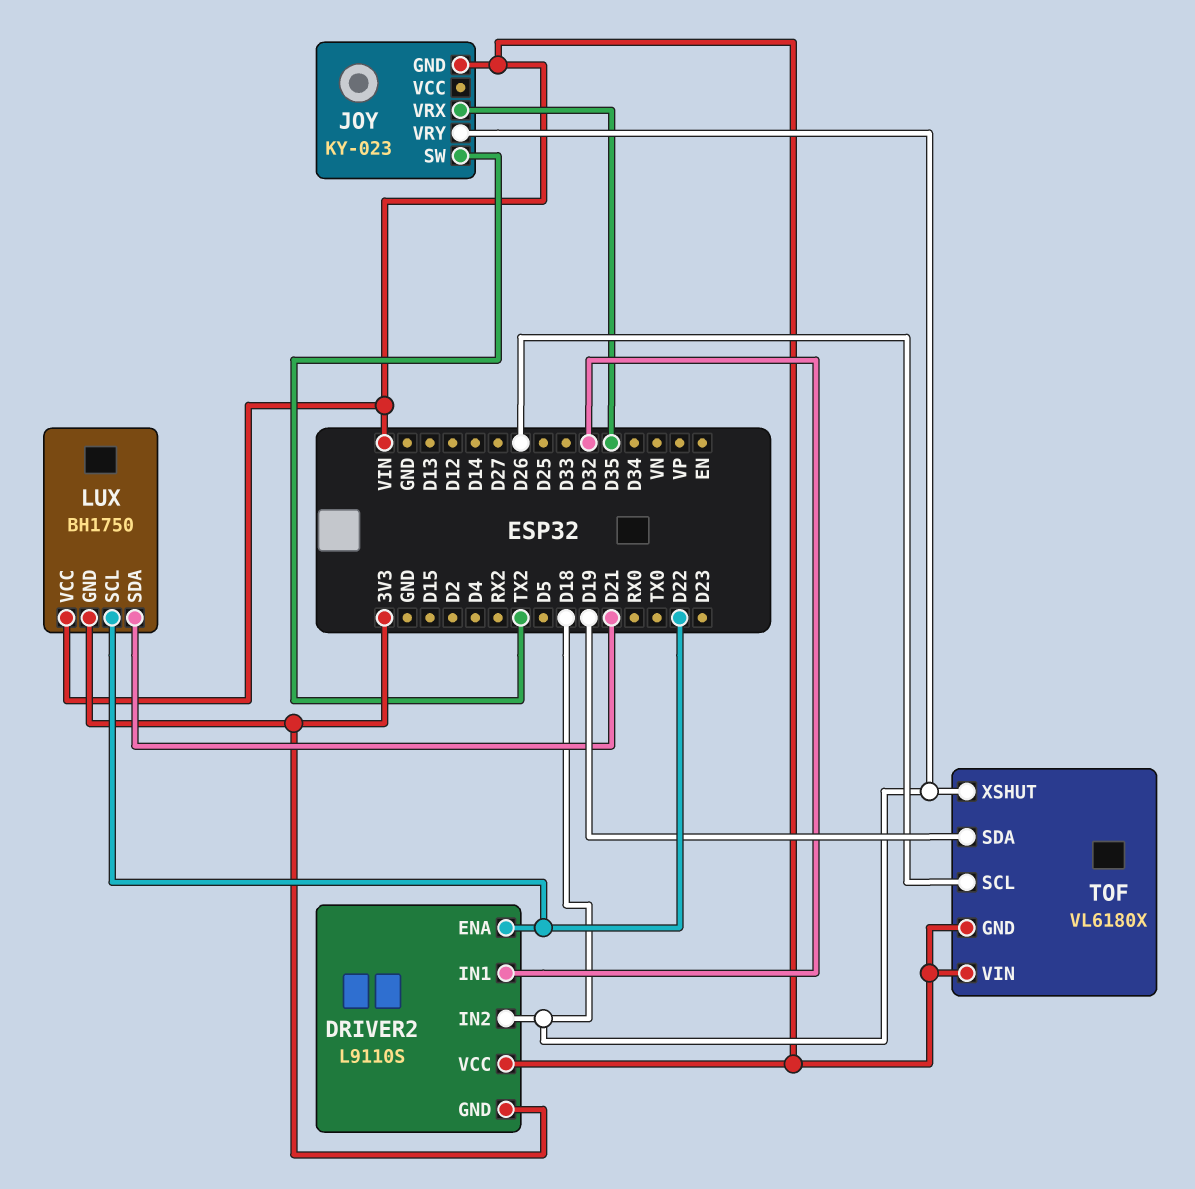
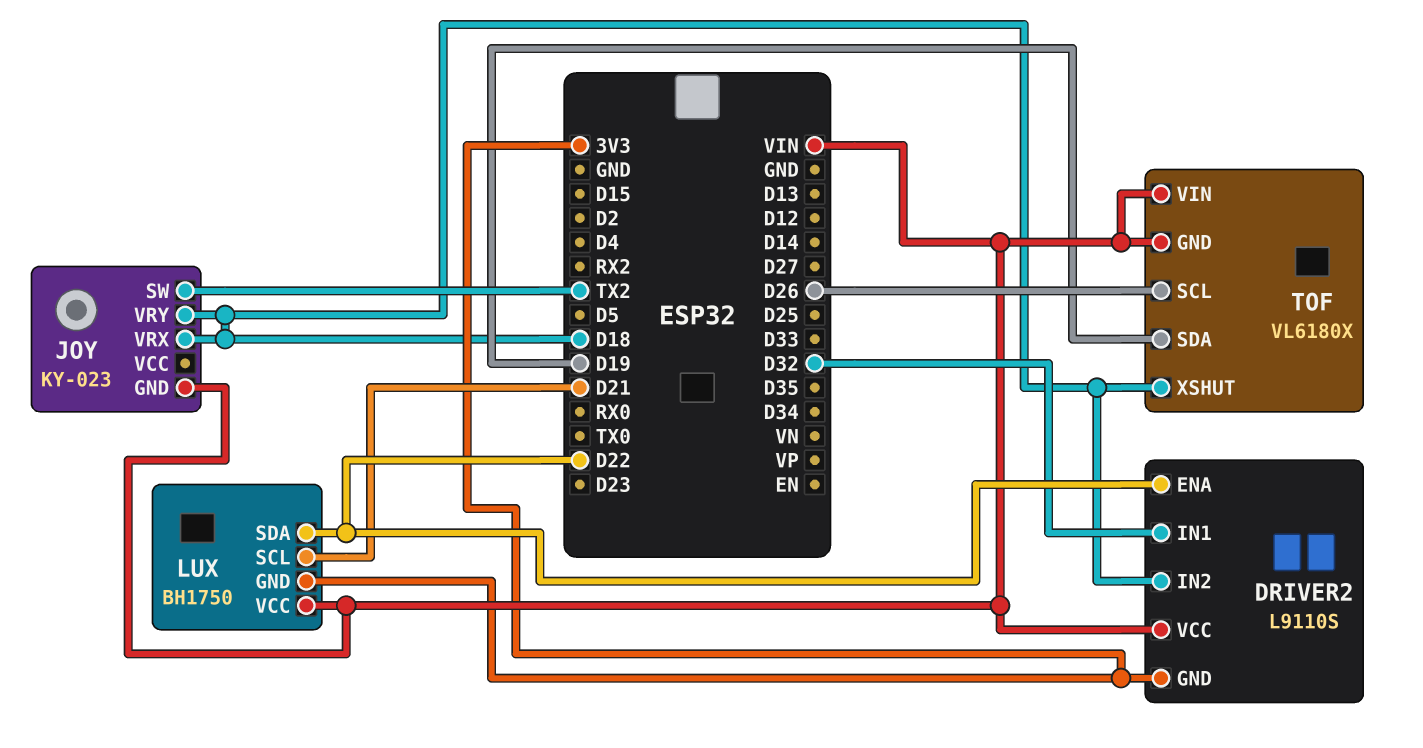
JOY pin VRX: D35 -> D18
LUX pin SCL: D22 -> D21
LUX pin SDA: D21 -> D22

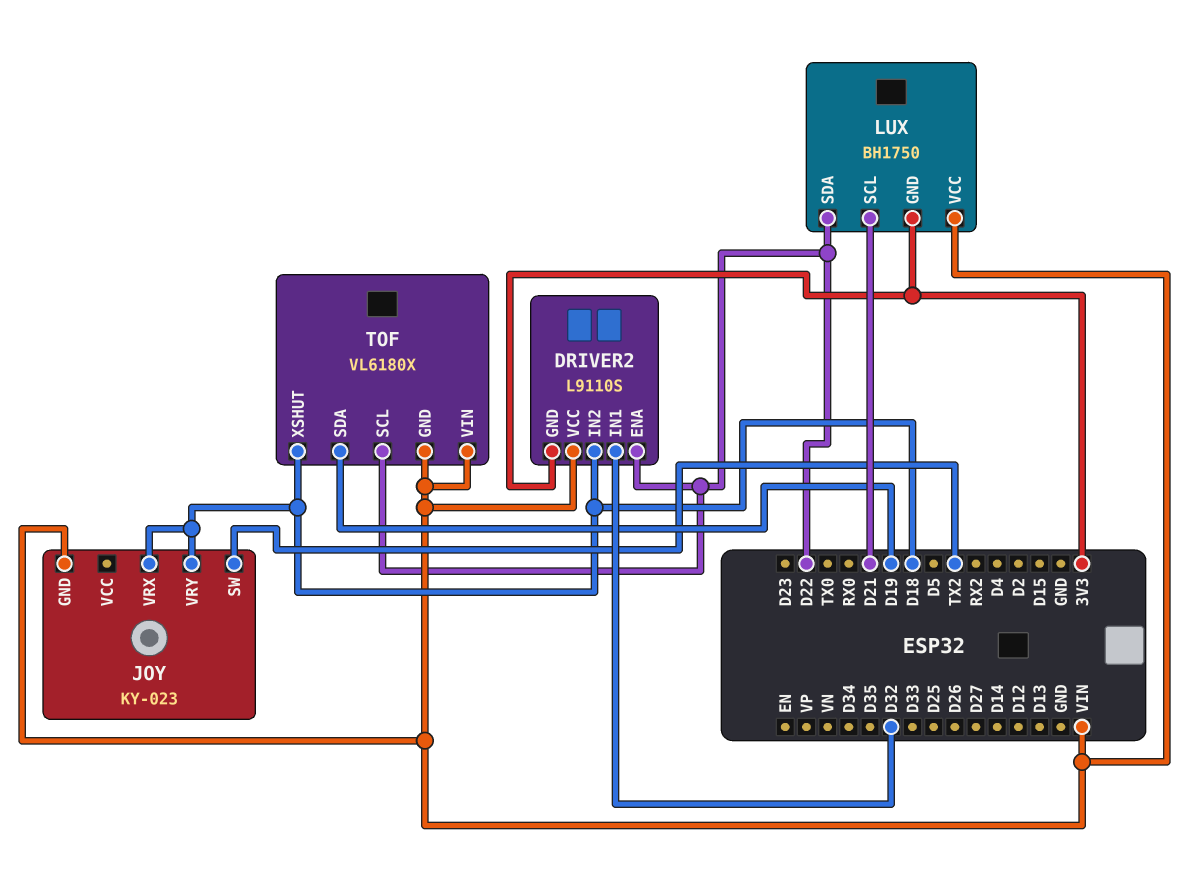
TOF pin SCL: D26 -> D22

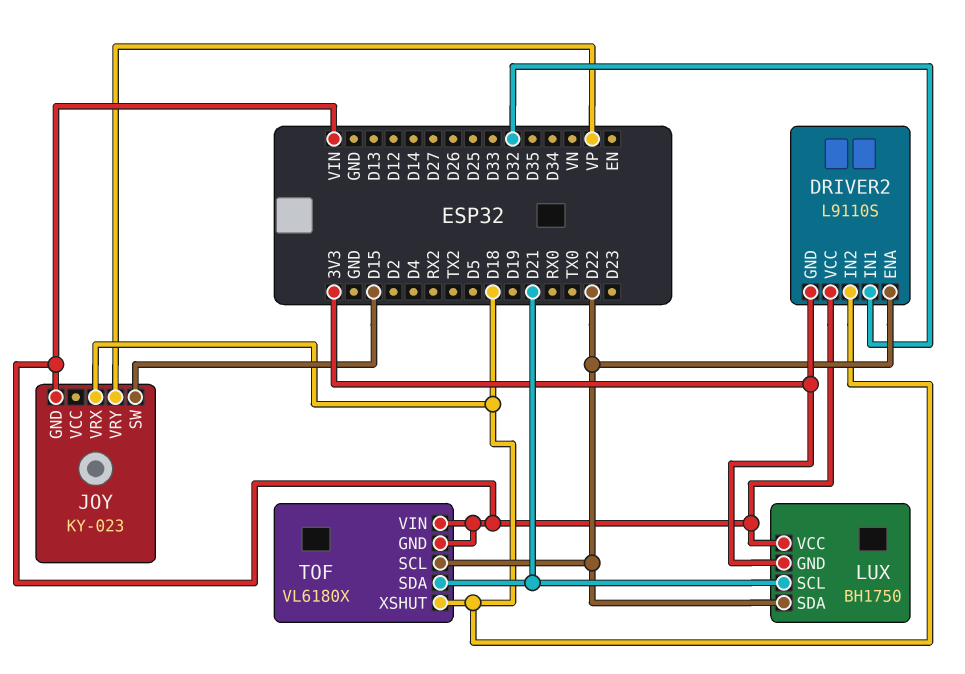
JOY pin SW: TX2 -> D15
JOY pin VRY: D18 -> VP
TOF pin SDA: D19 -> D21

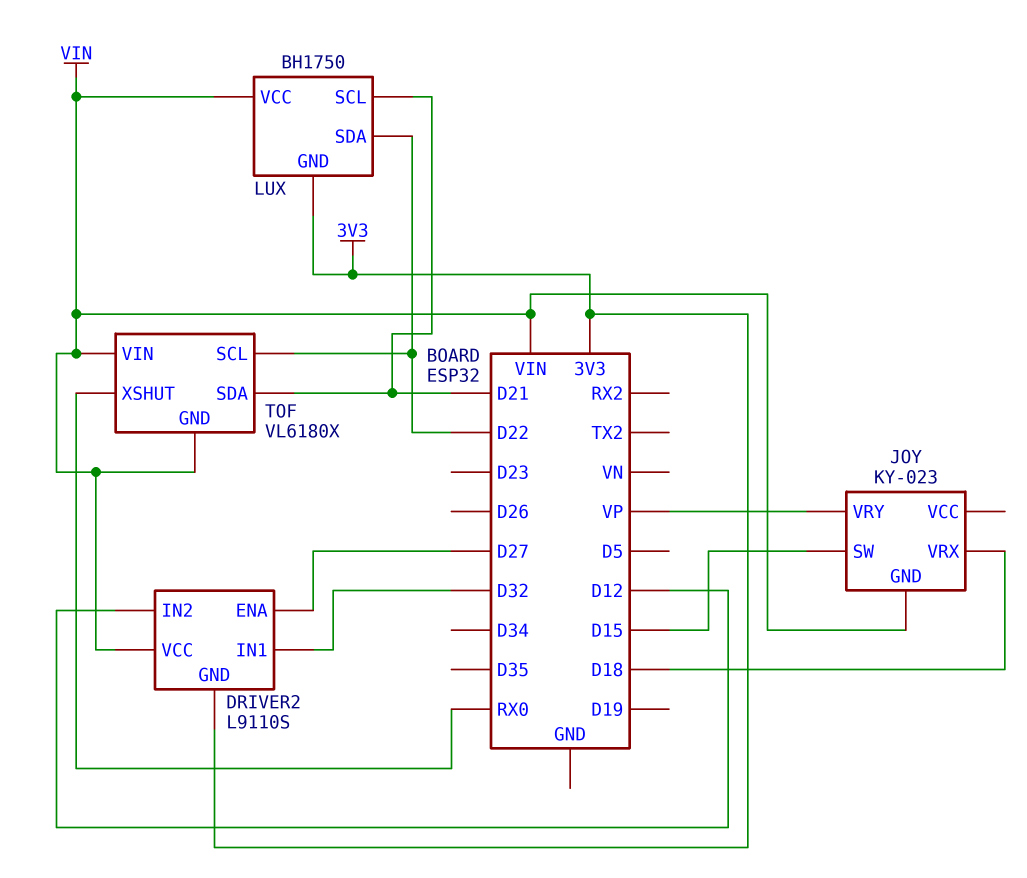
DRIVER2 pin ENA: D22 -> D27
DRIVER2 pin IN2: D18 -> D12
TOF pin XSHUT: D18 -> RX0

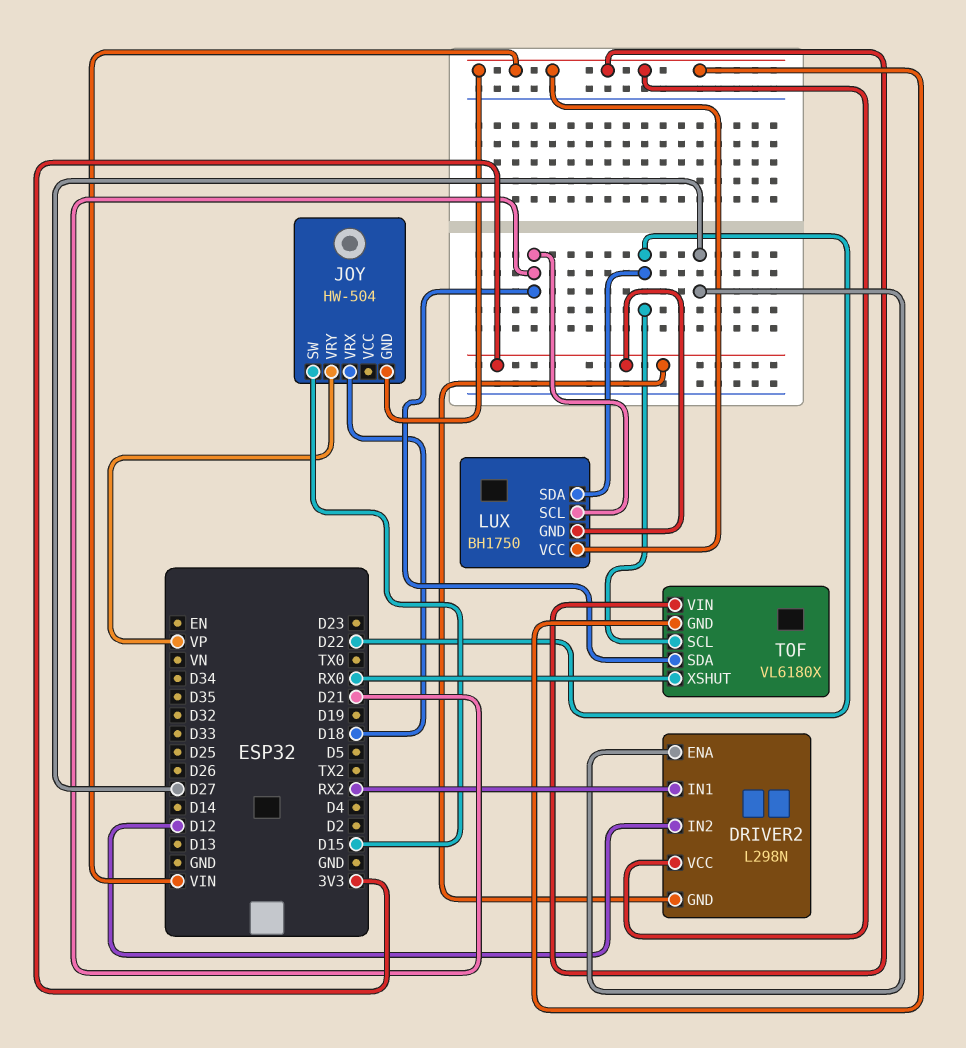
DRIVER2: L9110S -> L298N
DRIVER2 pin IN1: D32 -> RX2
JOY: KY-023 -> HW-504

